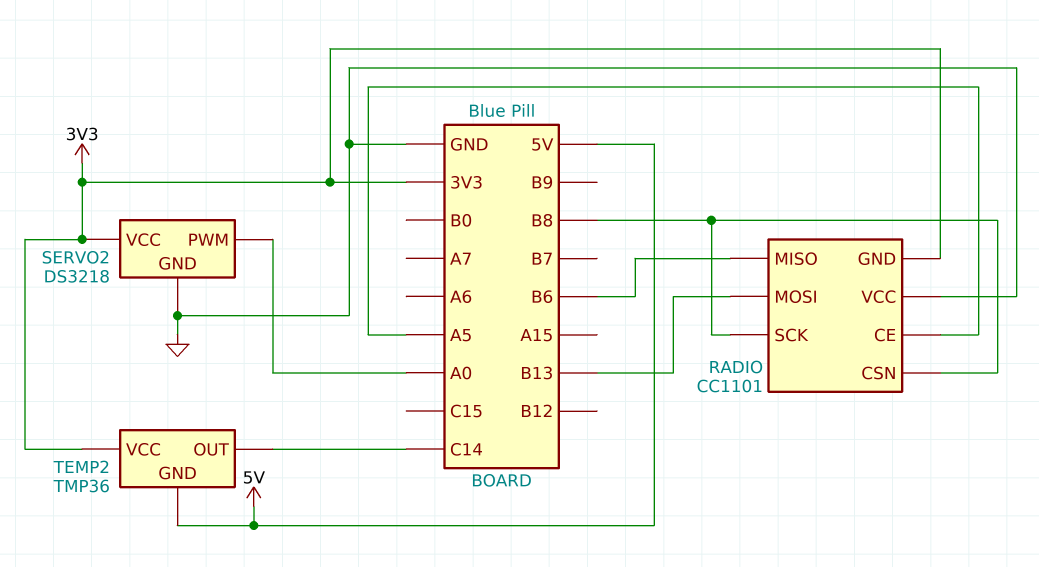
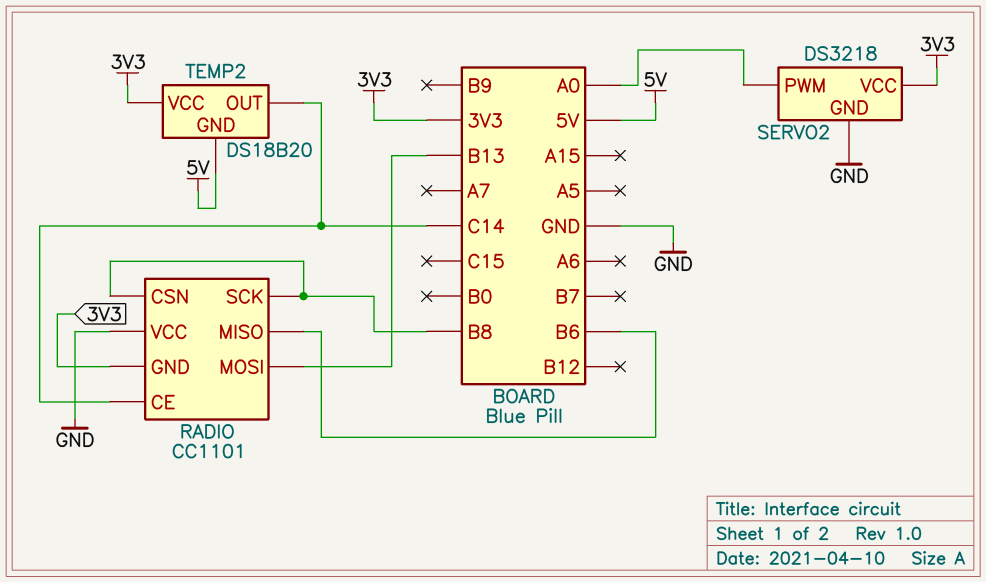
RADIO pin CE: A5 -> C14
TEMP2: TMP36 -> DS18B20

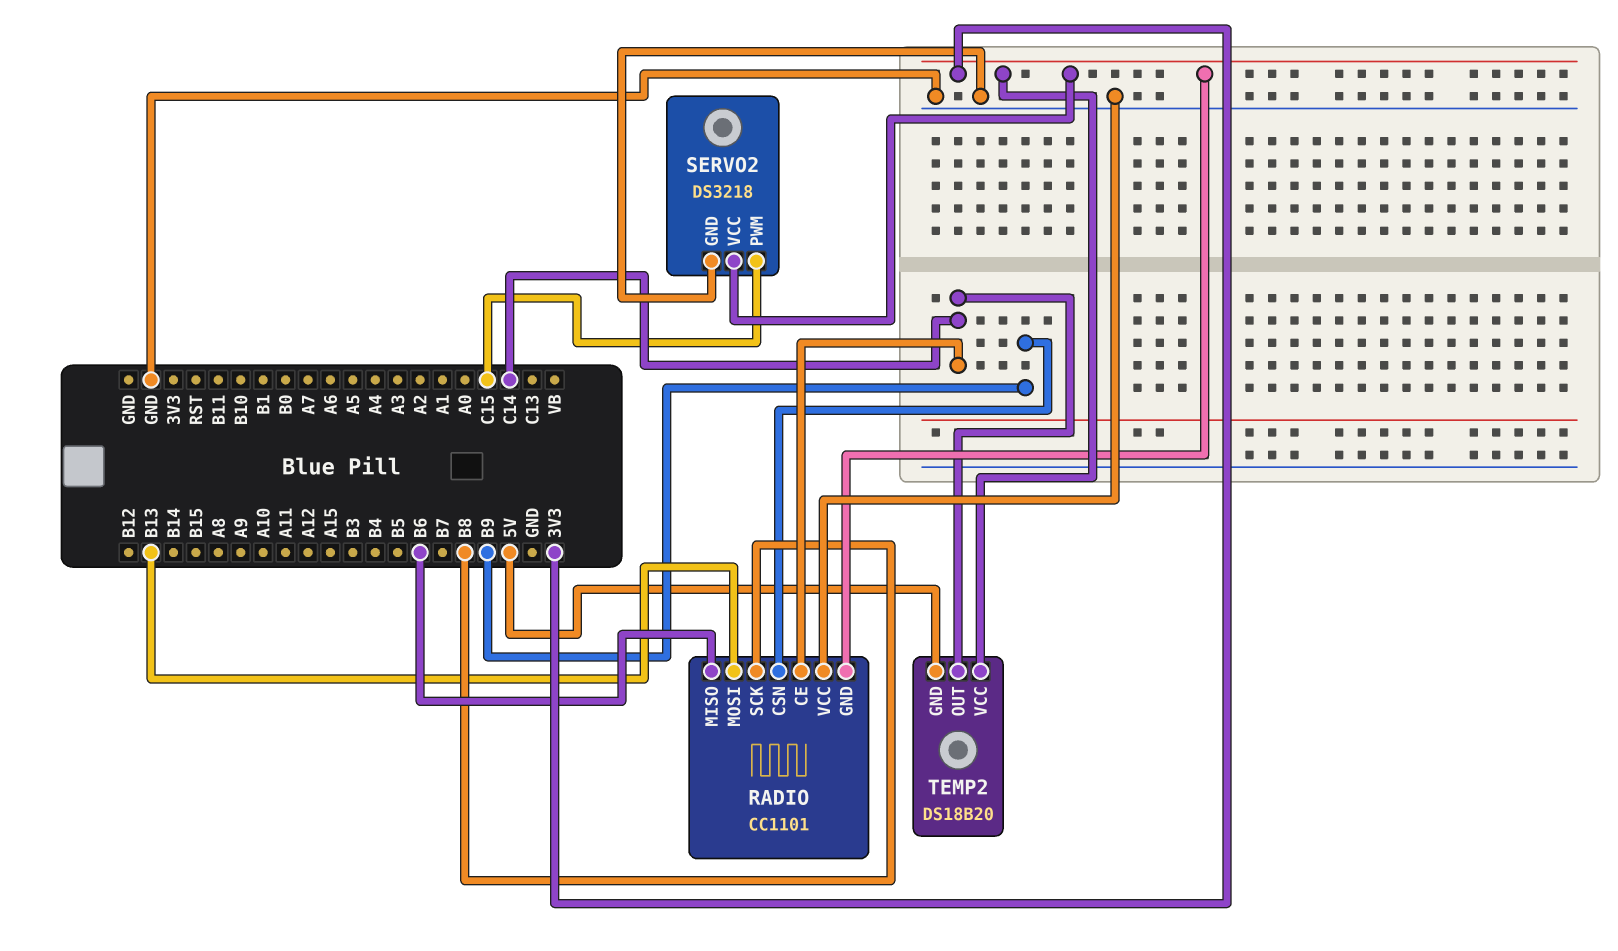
RADIO pin CSN: B8 -> B9
SERVO2 pin PWM: A0 -> C15

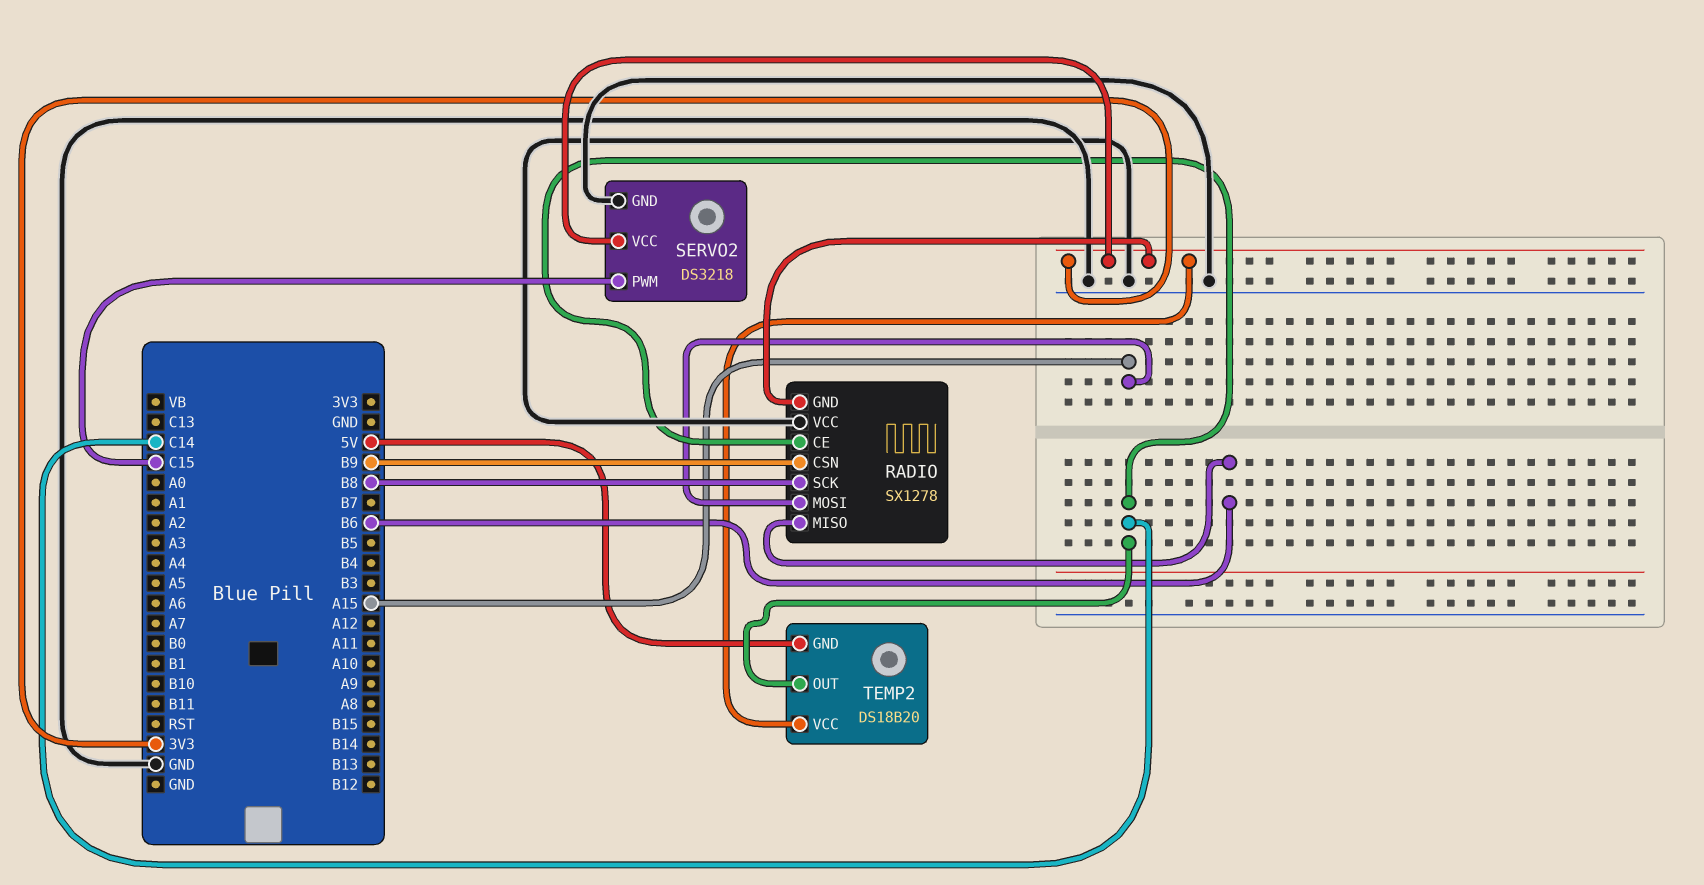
RADIO: CC1101 -> SX1278
RADIO pin MOSI: B13 -> A15

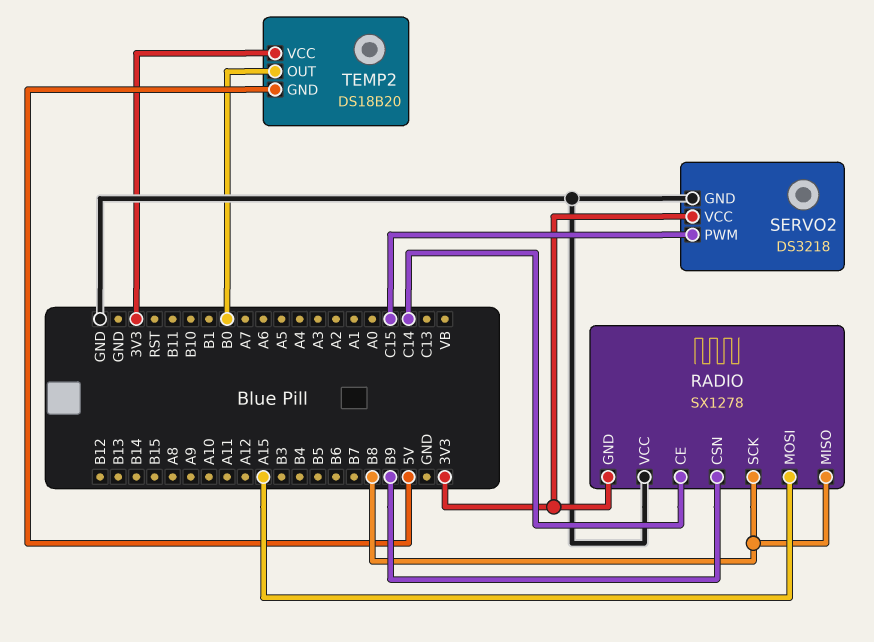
RADIO pin MISO: B6 -> B8
TEMP2 pin OUT: C14 -> B0

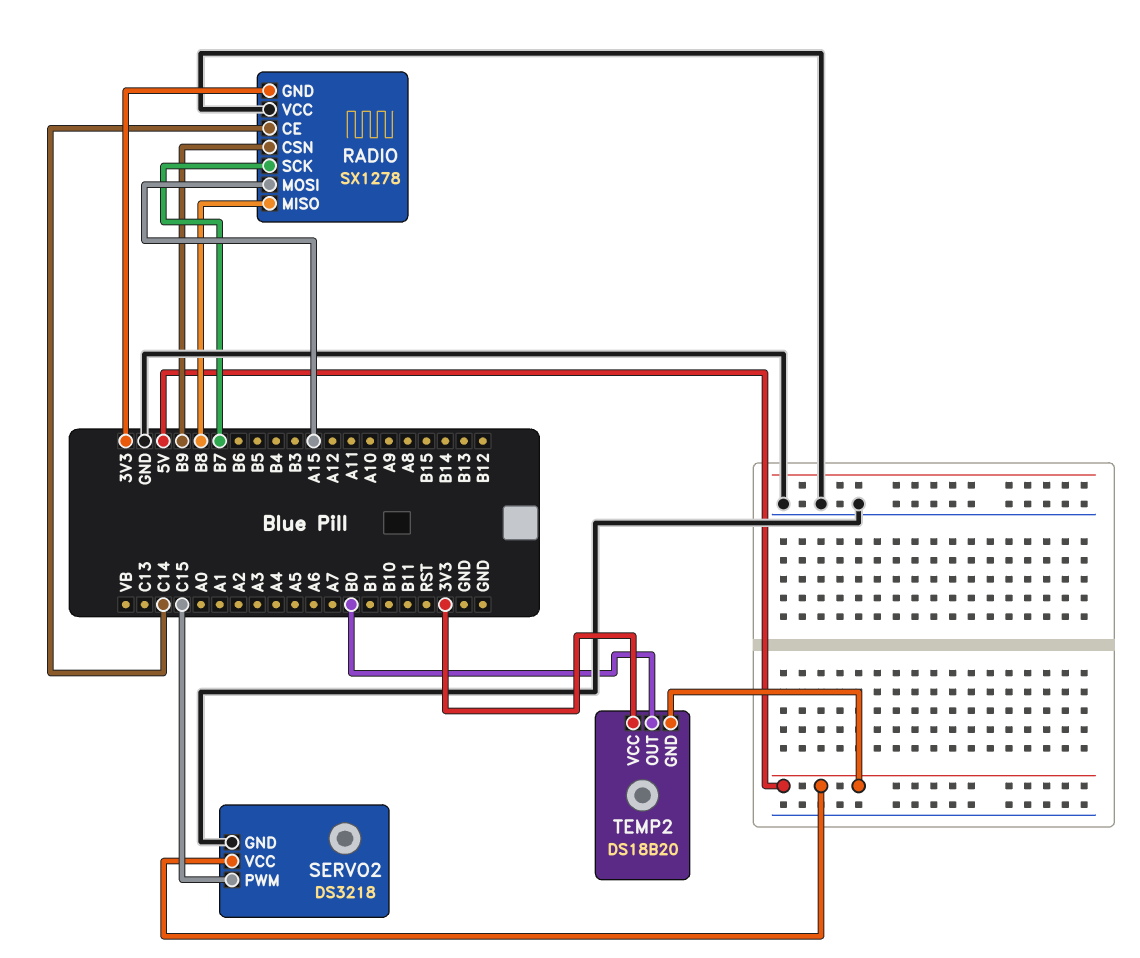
RADIO pin SCK: B8 -> B7
SERVO2 pin VCC: 3V3 -> 5V

